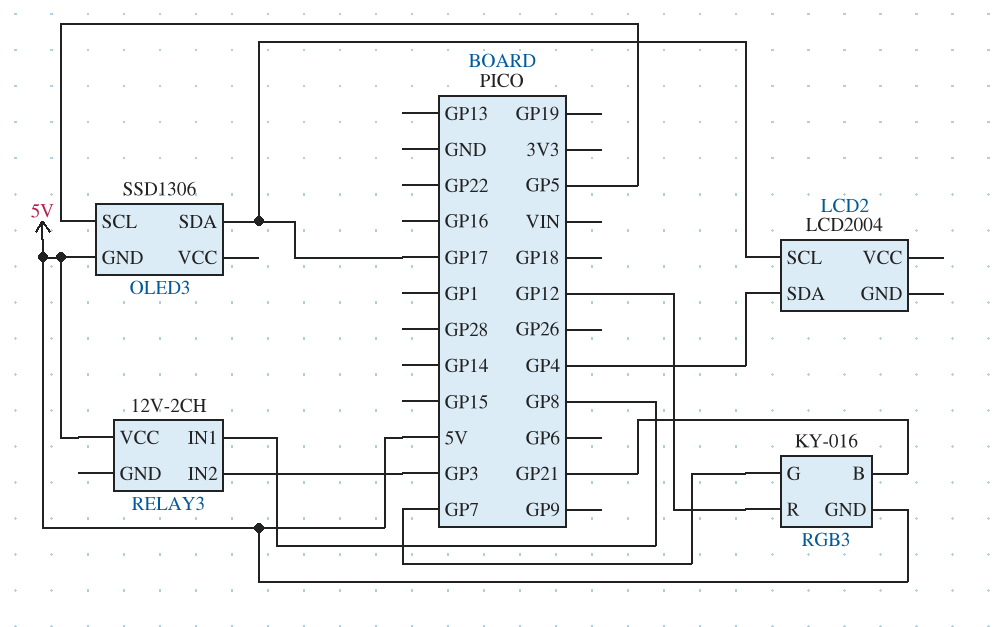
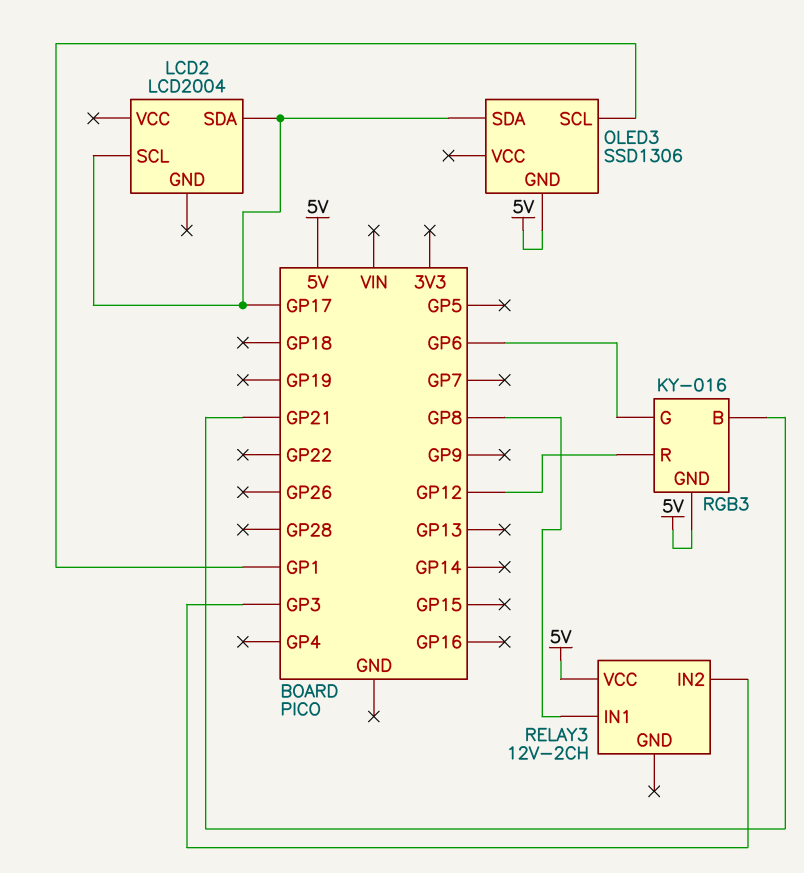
LCD2 pin SDA: GP4 -> GP17
OLED3 pin SCL: GP5 -> GP1
RGB3 pin G: GP7 -> GP6

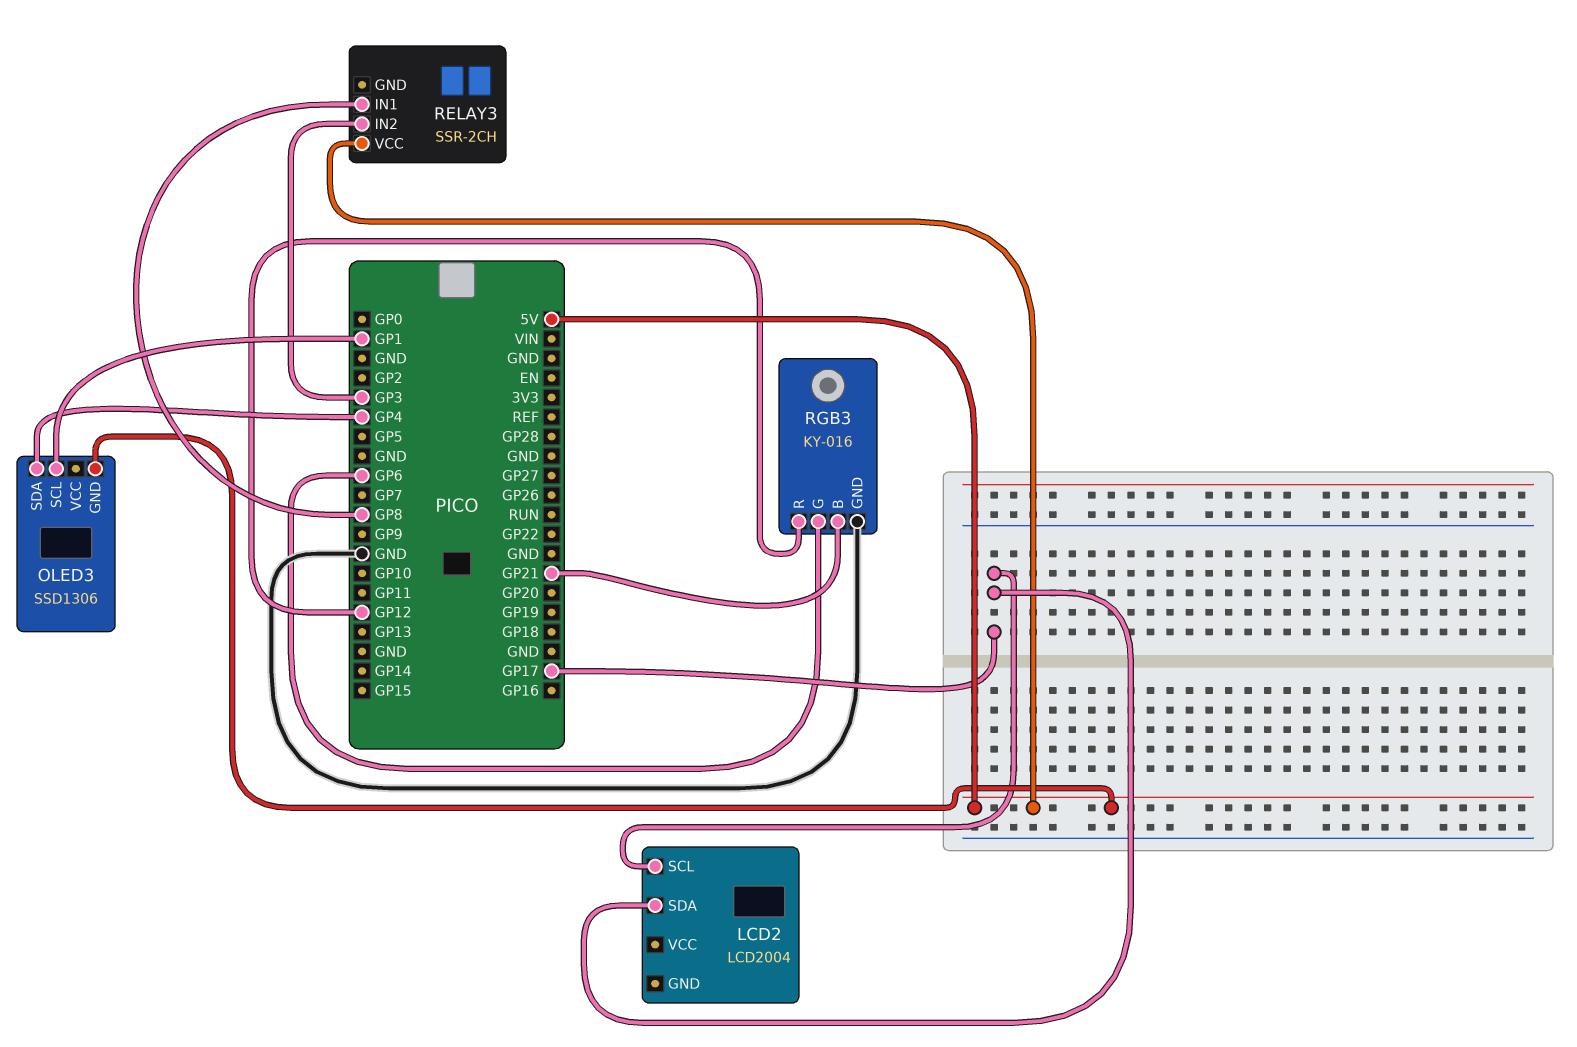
OLED3 pin SDA: GP17 -> GP4
RELAY3: 12V-2CH -> SSR-2CH
RGB3 pin GND: 5V -> GND

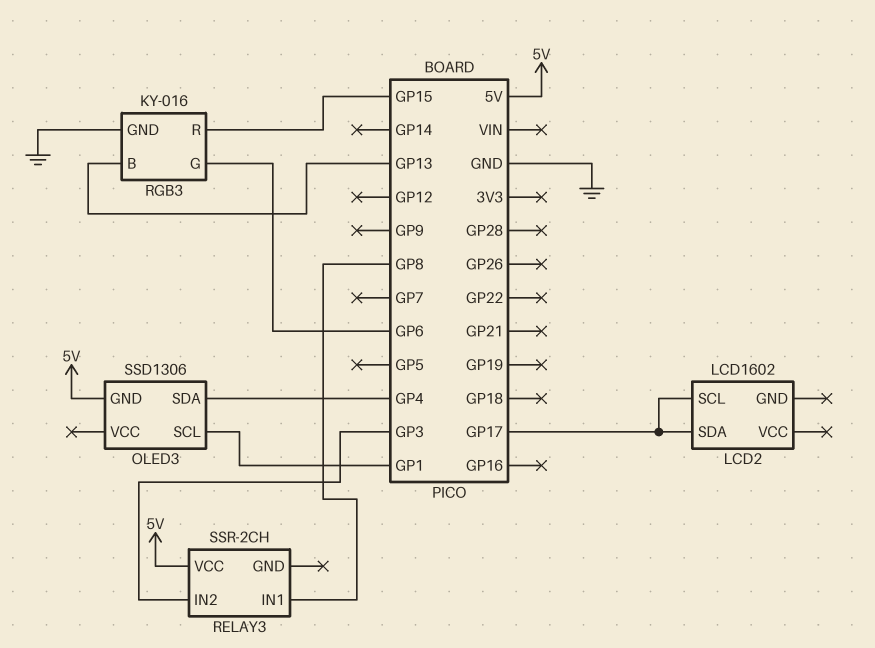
LCD2: LCD2004 -> LCD1602
RGB3 pin B: GP21 -> GP13
RGB3 pin R: GP12 -> GP15

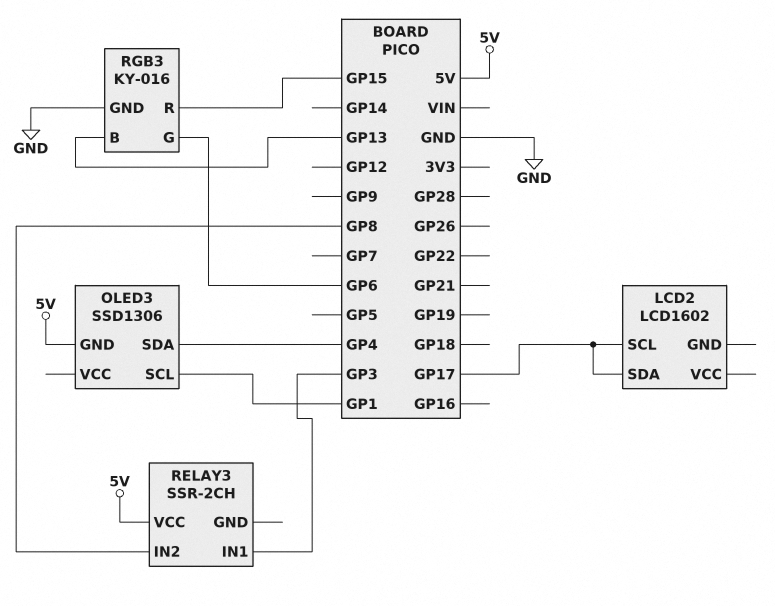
RELAY3 pin IN1: GP8 -> GP3
RELAY3 pin IN2: GP3 -> GP8

